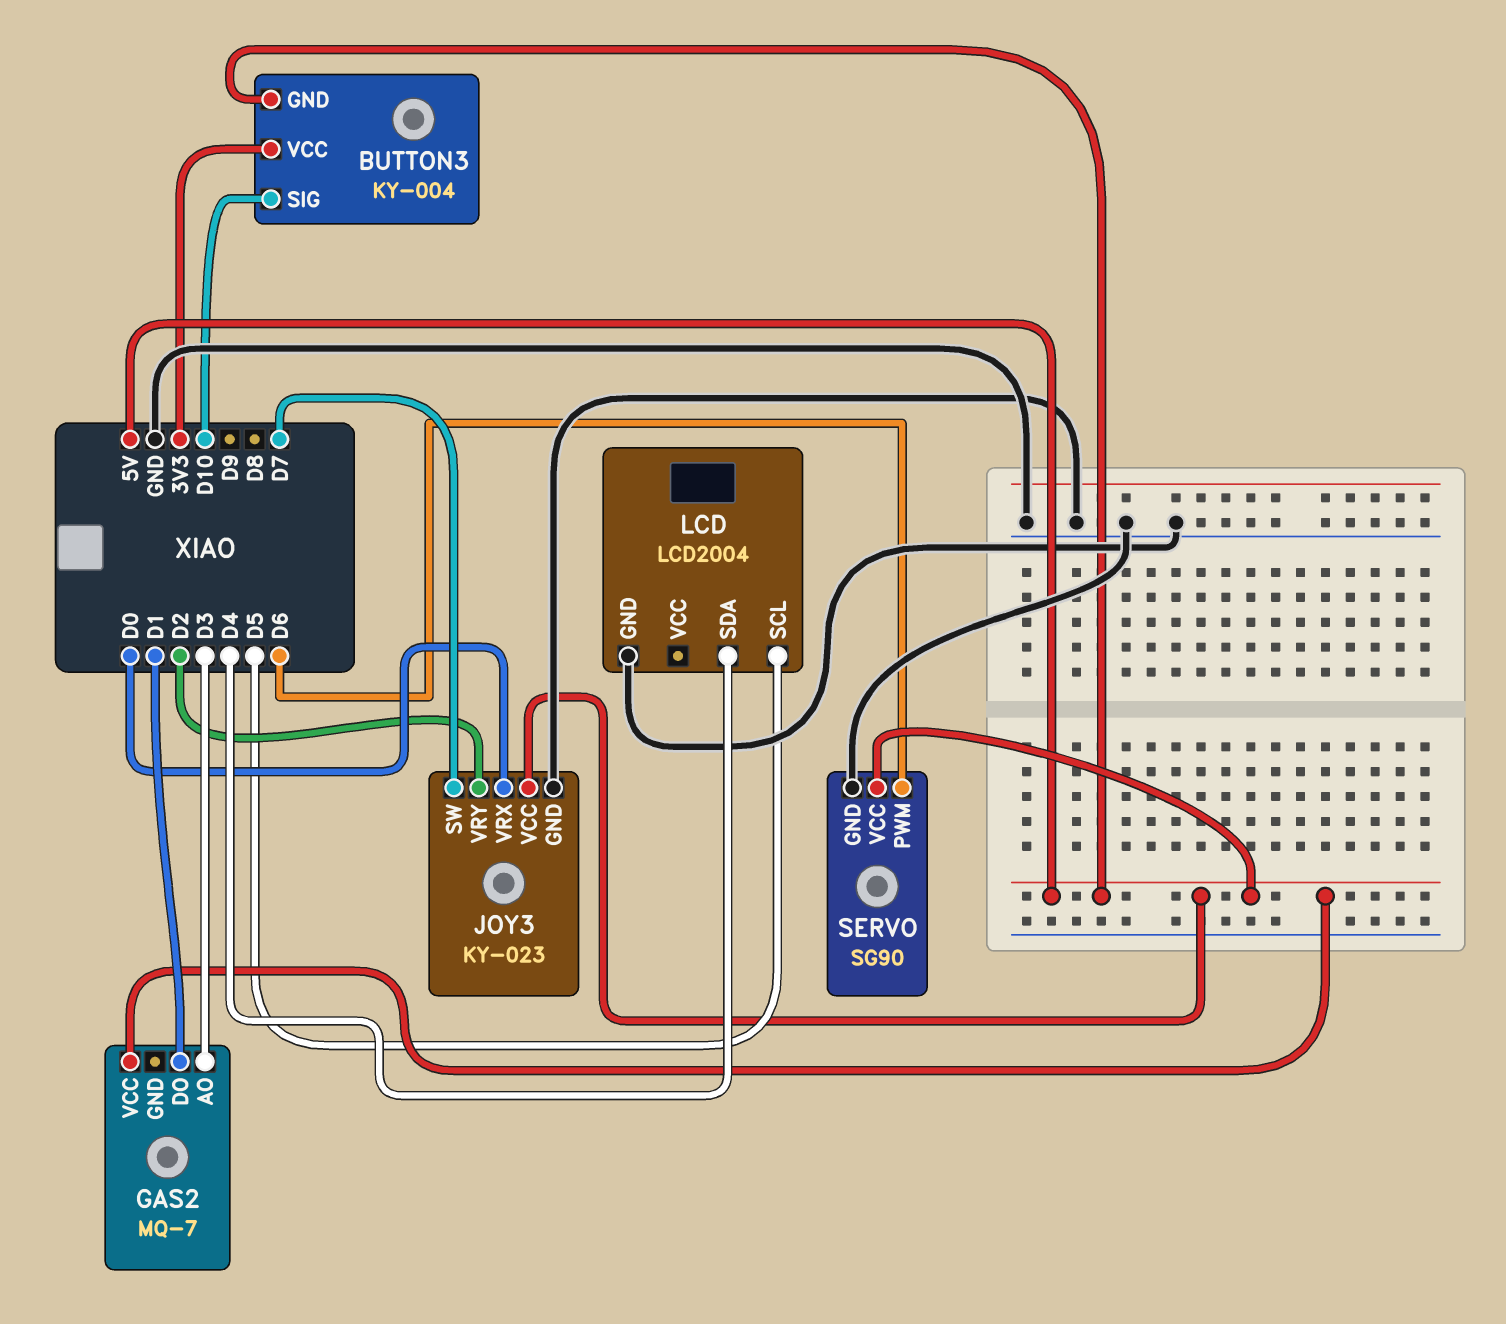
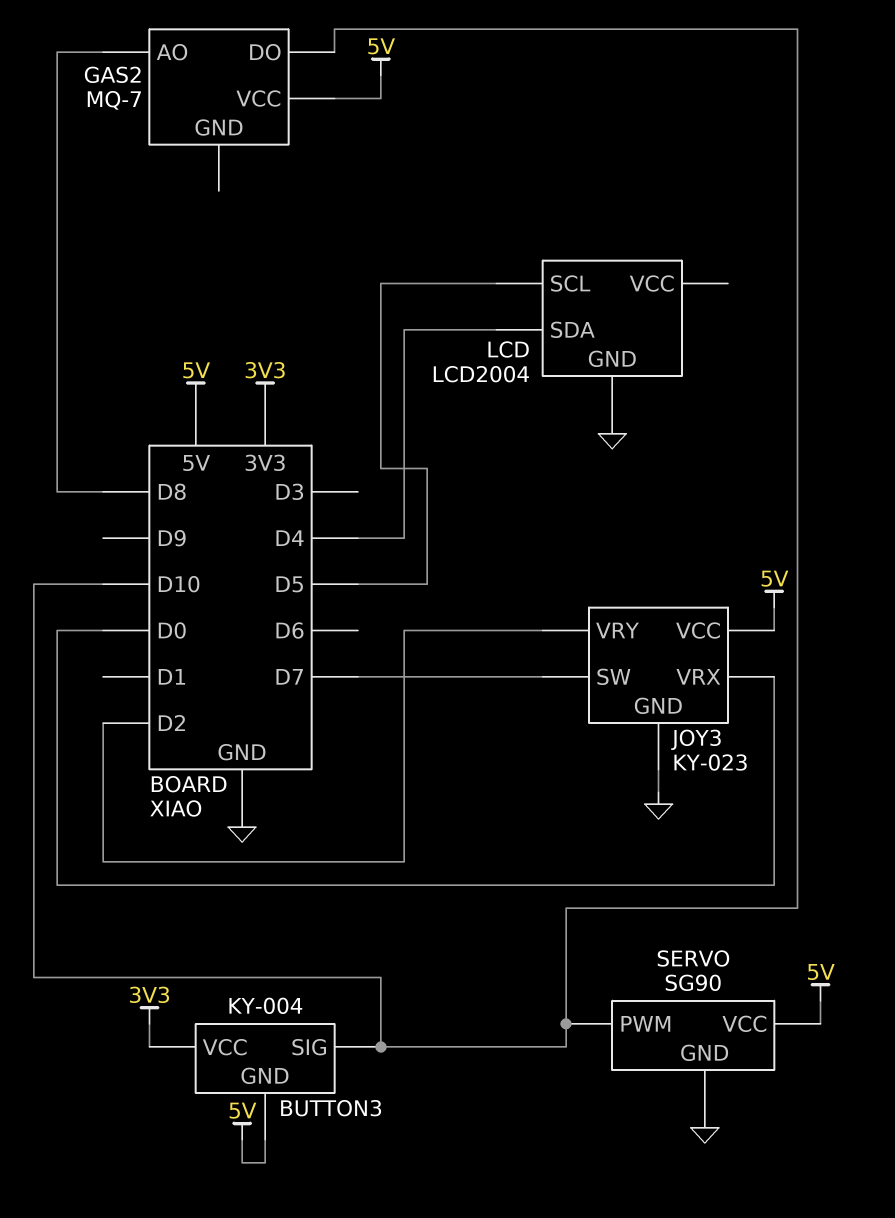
GAS2 pin AO: D3 -> D8
GAS2 pin DO: D1 -> D10
SERVO pin PWM: D6 -> D10

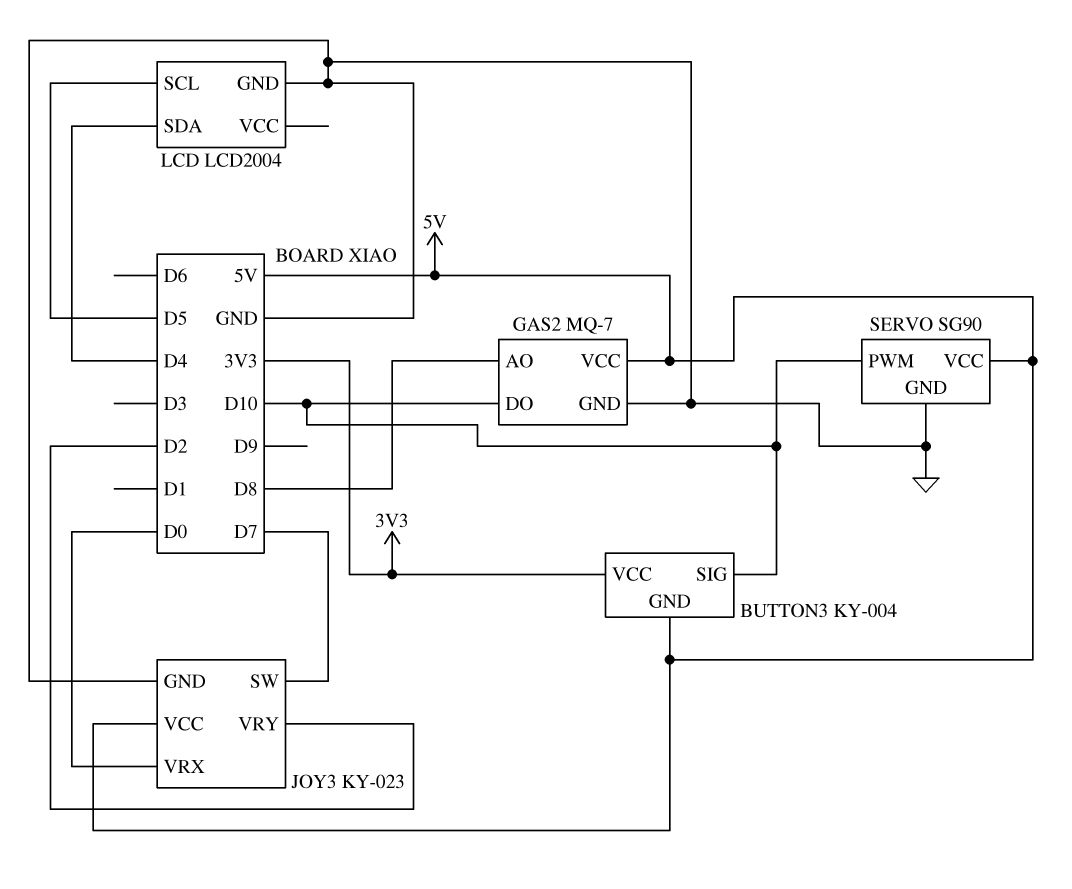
GAS2 pin GND: none -> GND

